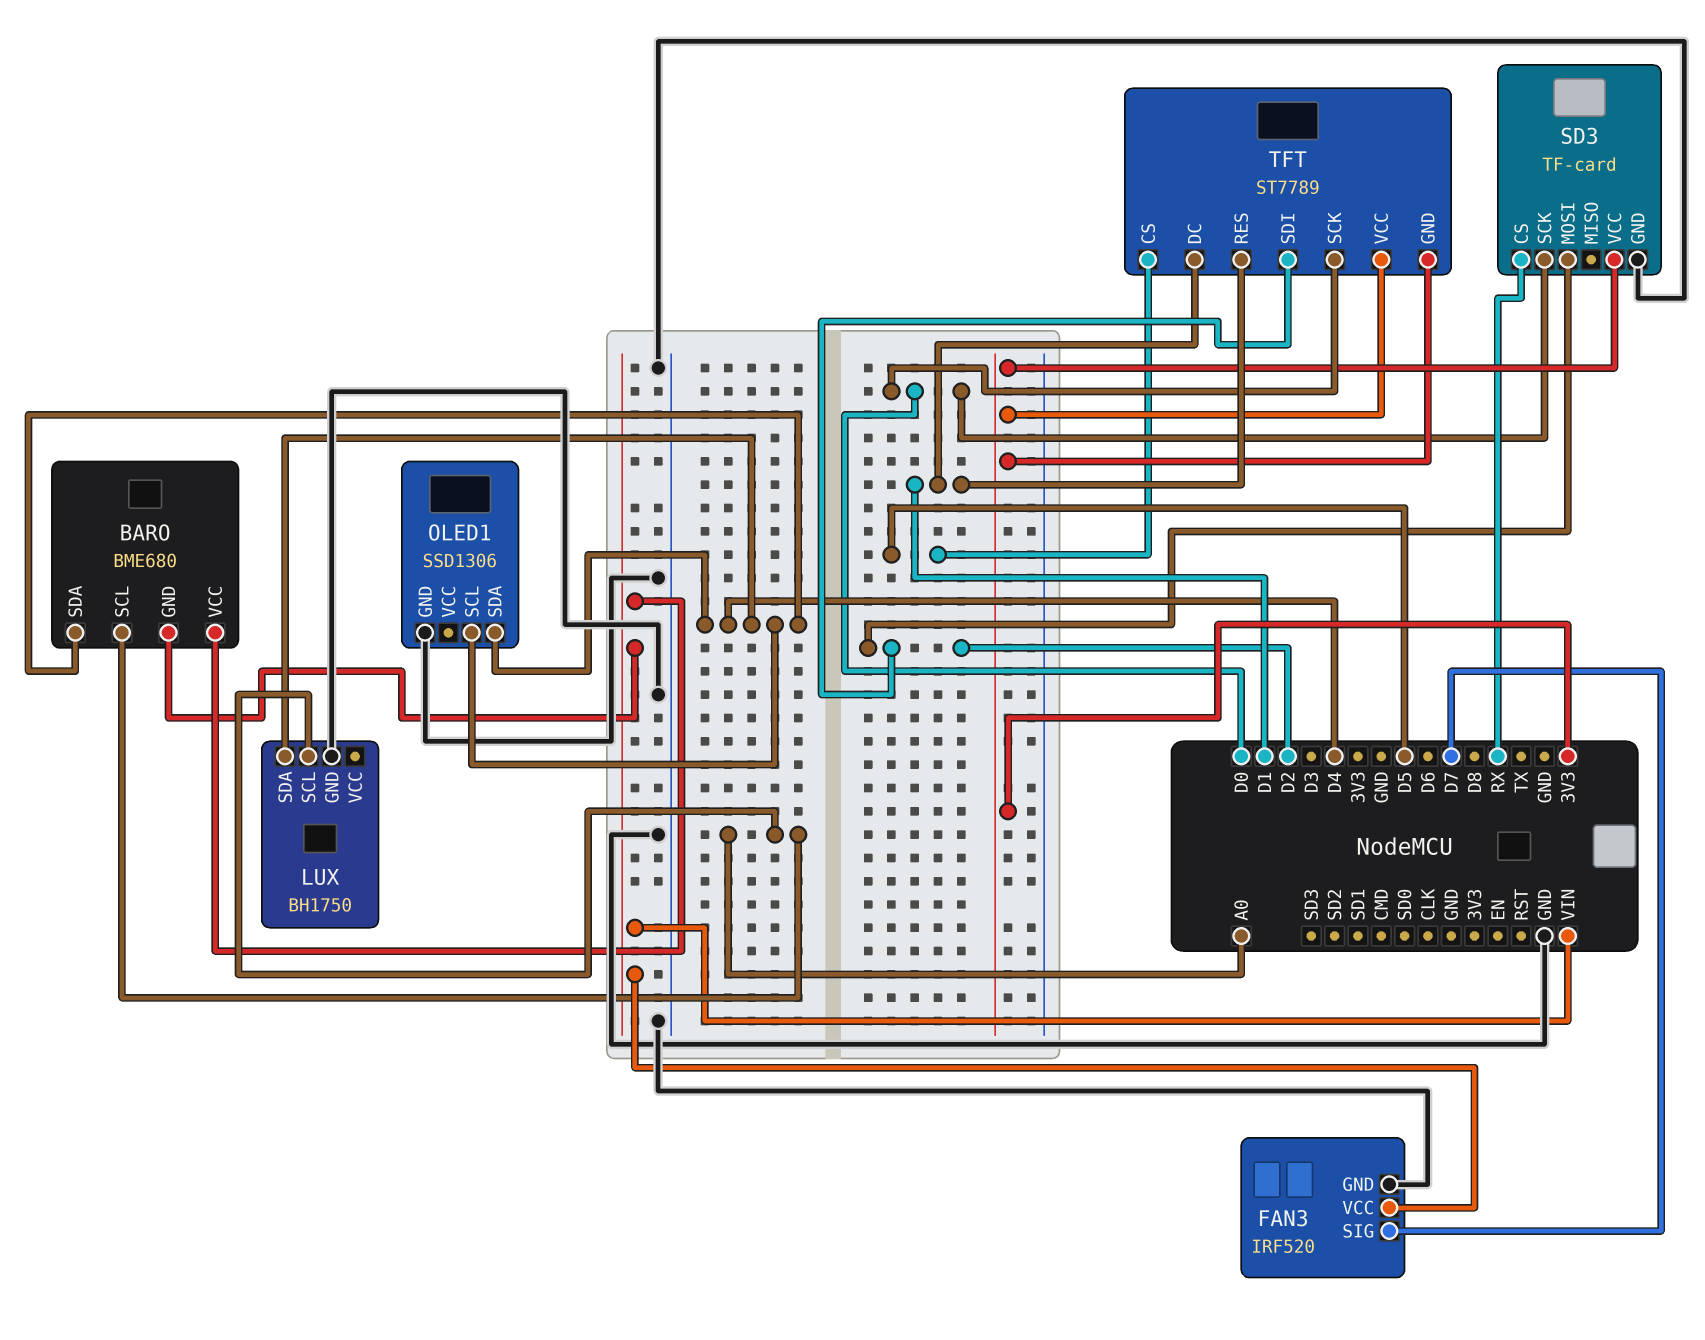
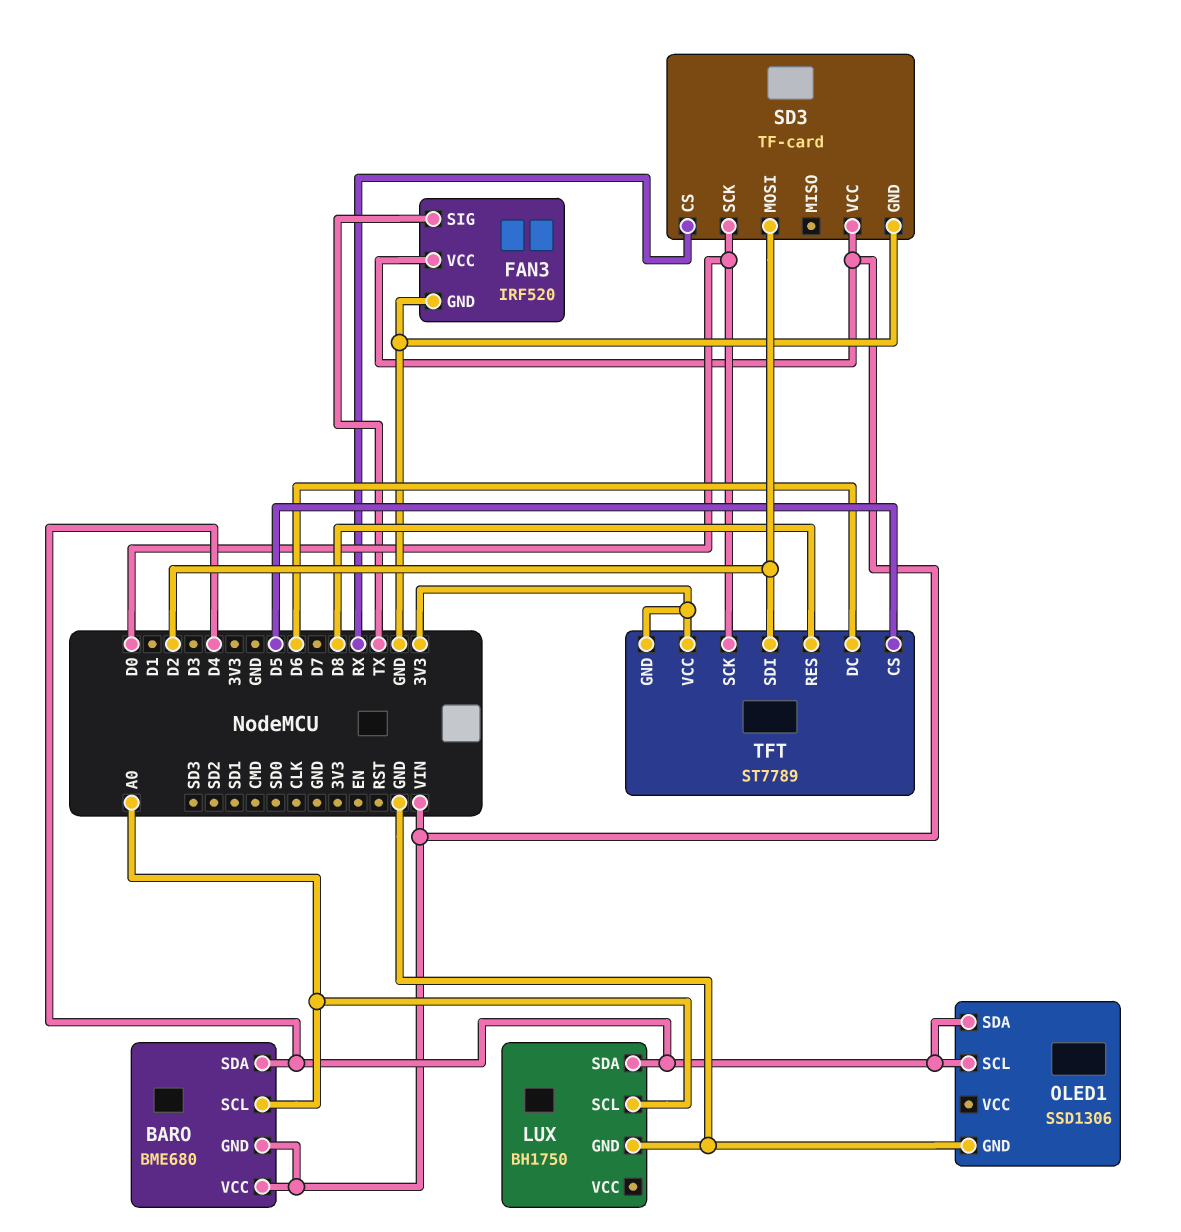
FAN3 pin SIG: D7 -> TX
SD3 pin VCC: 3V3 -> VIN
TFT pin DC: D1 -> D6
TFT pin RES: D1 -> D8

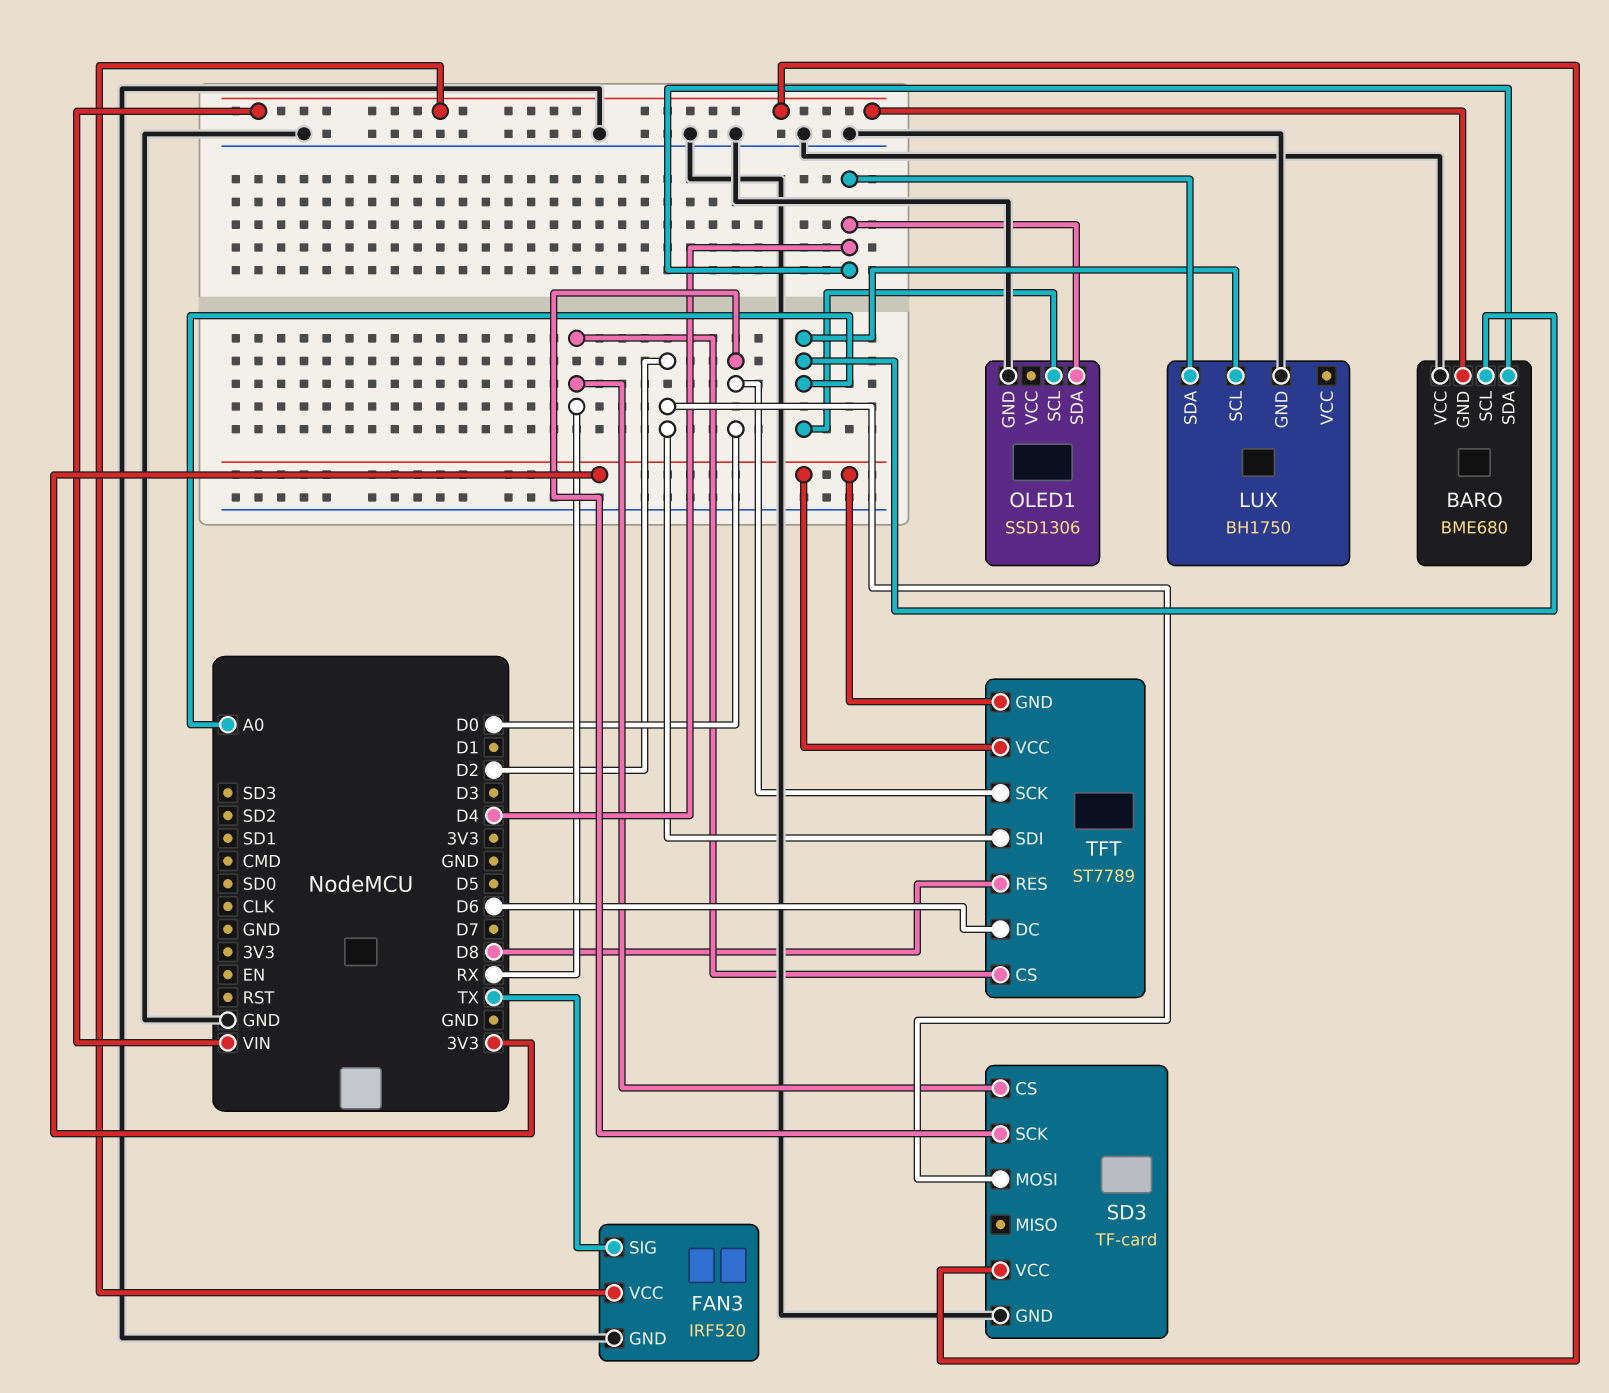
BARO pin VCC: VIN -> GND
OLED1 pin SCL: D4 -> A0
TFT pin CS: D5 -> RX

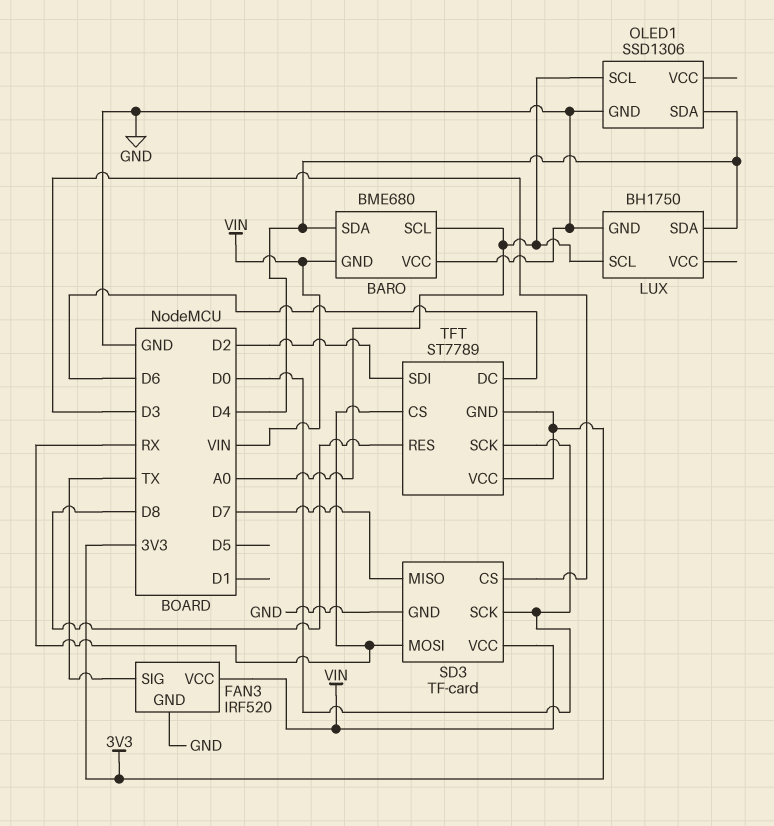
SD3 pin CS: RX -> D3
SD3 pin MISO: none -> D7
SD3 pin MOSI: D2 -> RX

